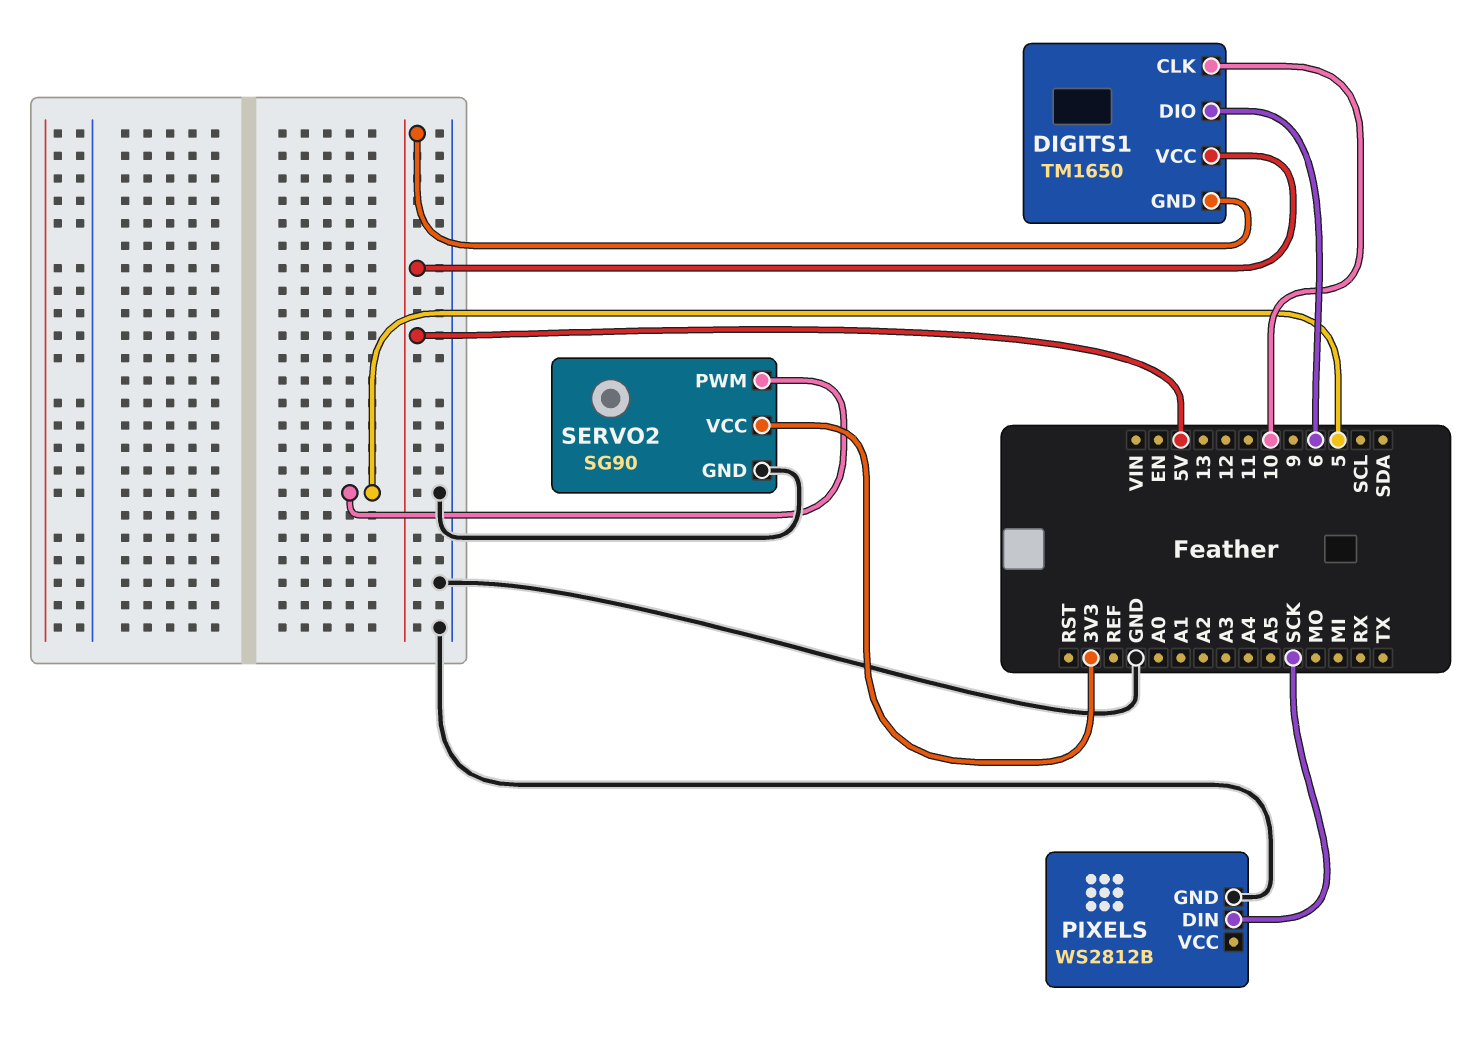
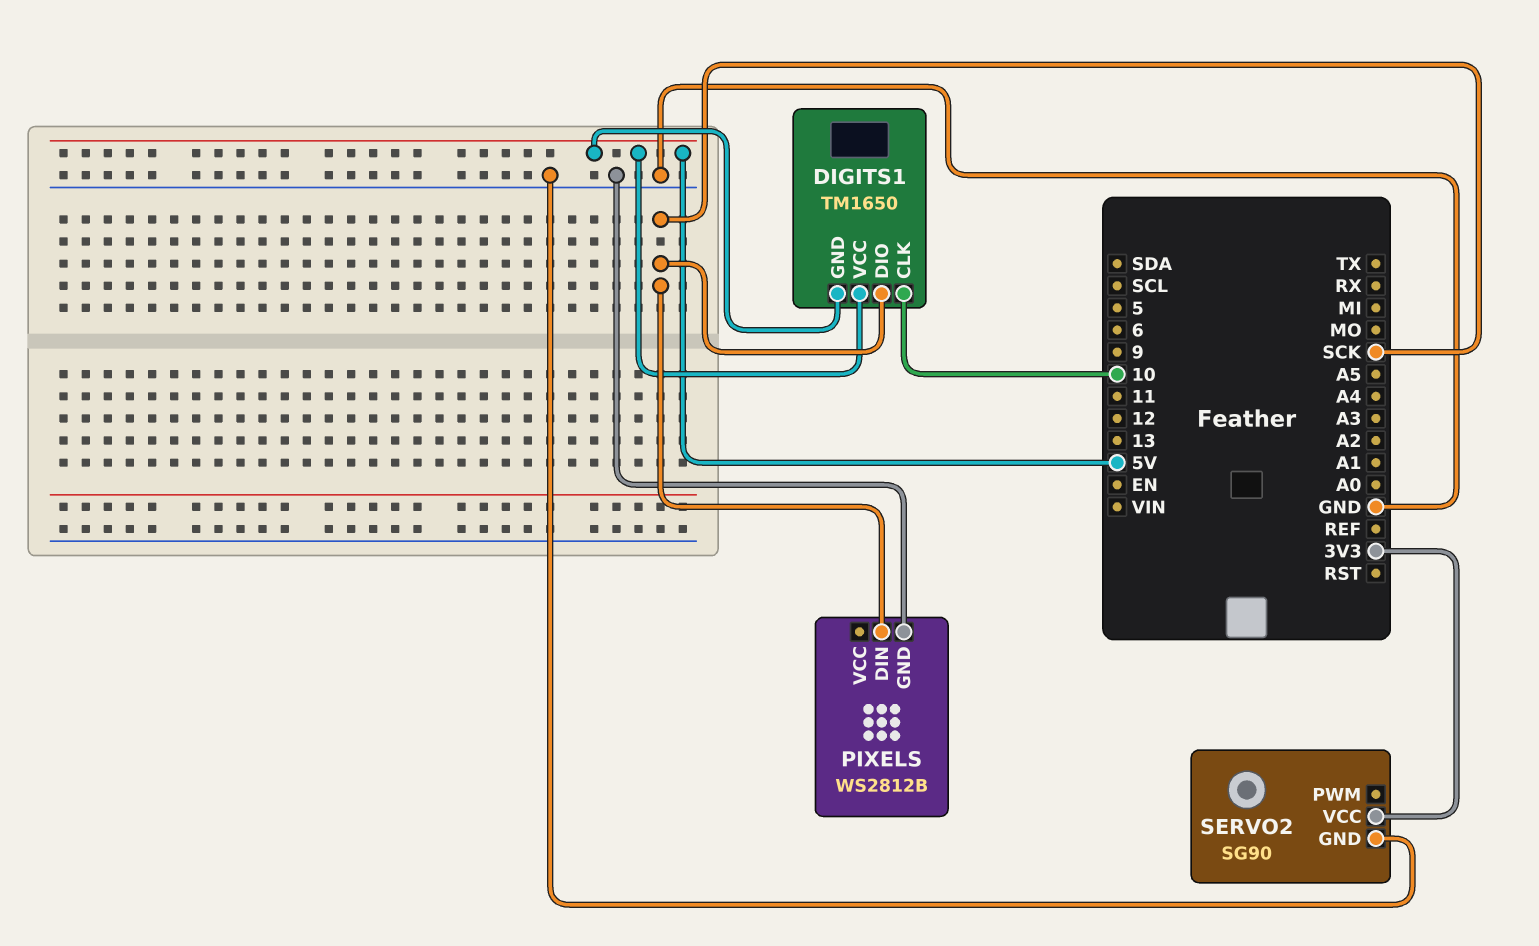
DIGITS1 pin DIO: 6 -> SCK
SERVO2 pin PWM: 5 -> none

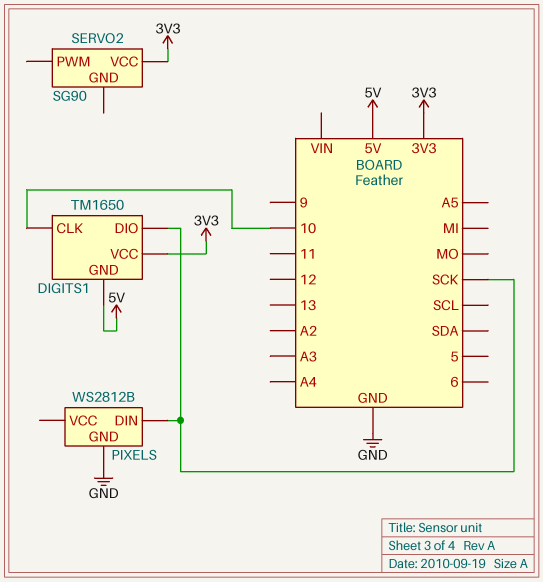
DIGITS1 pin VCC: 5V -> 3V3
SERVO2 pin GND: GND -> none

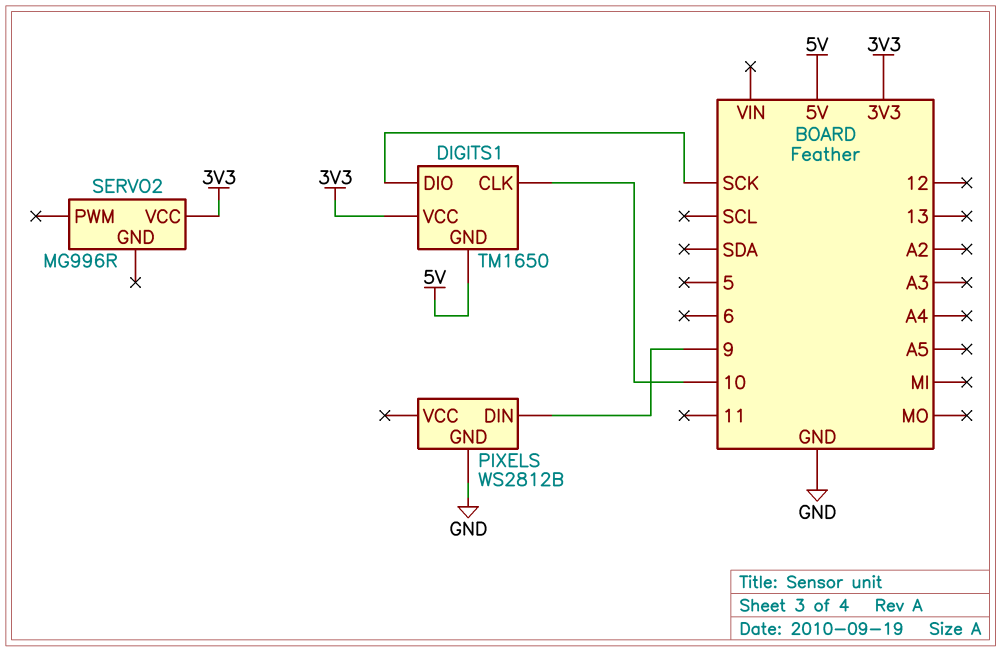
PIXELS pin DIN: SCK -> 9
SERVO2: SG90 -> MG996R

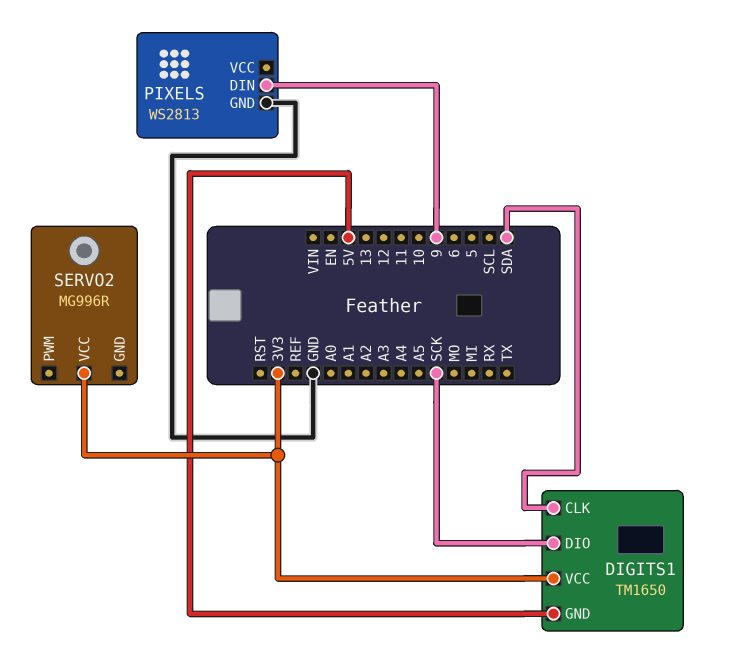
DIGITS1 pin CLK: 10 -> SDA
PIXELS: WS2812B -> WS2813

